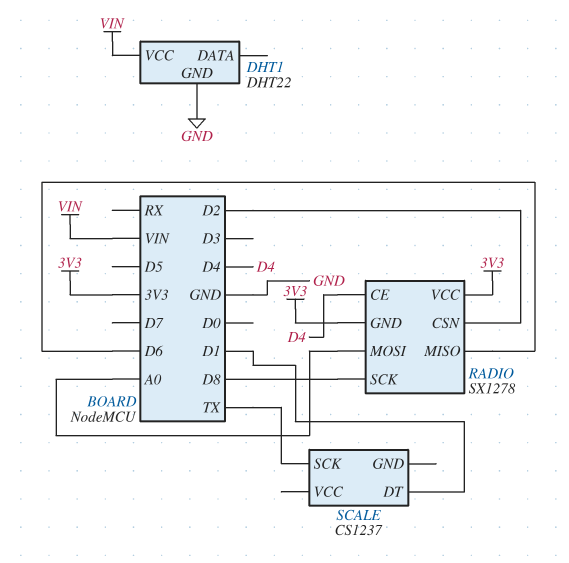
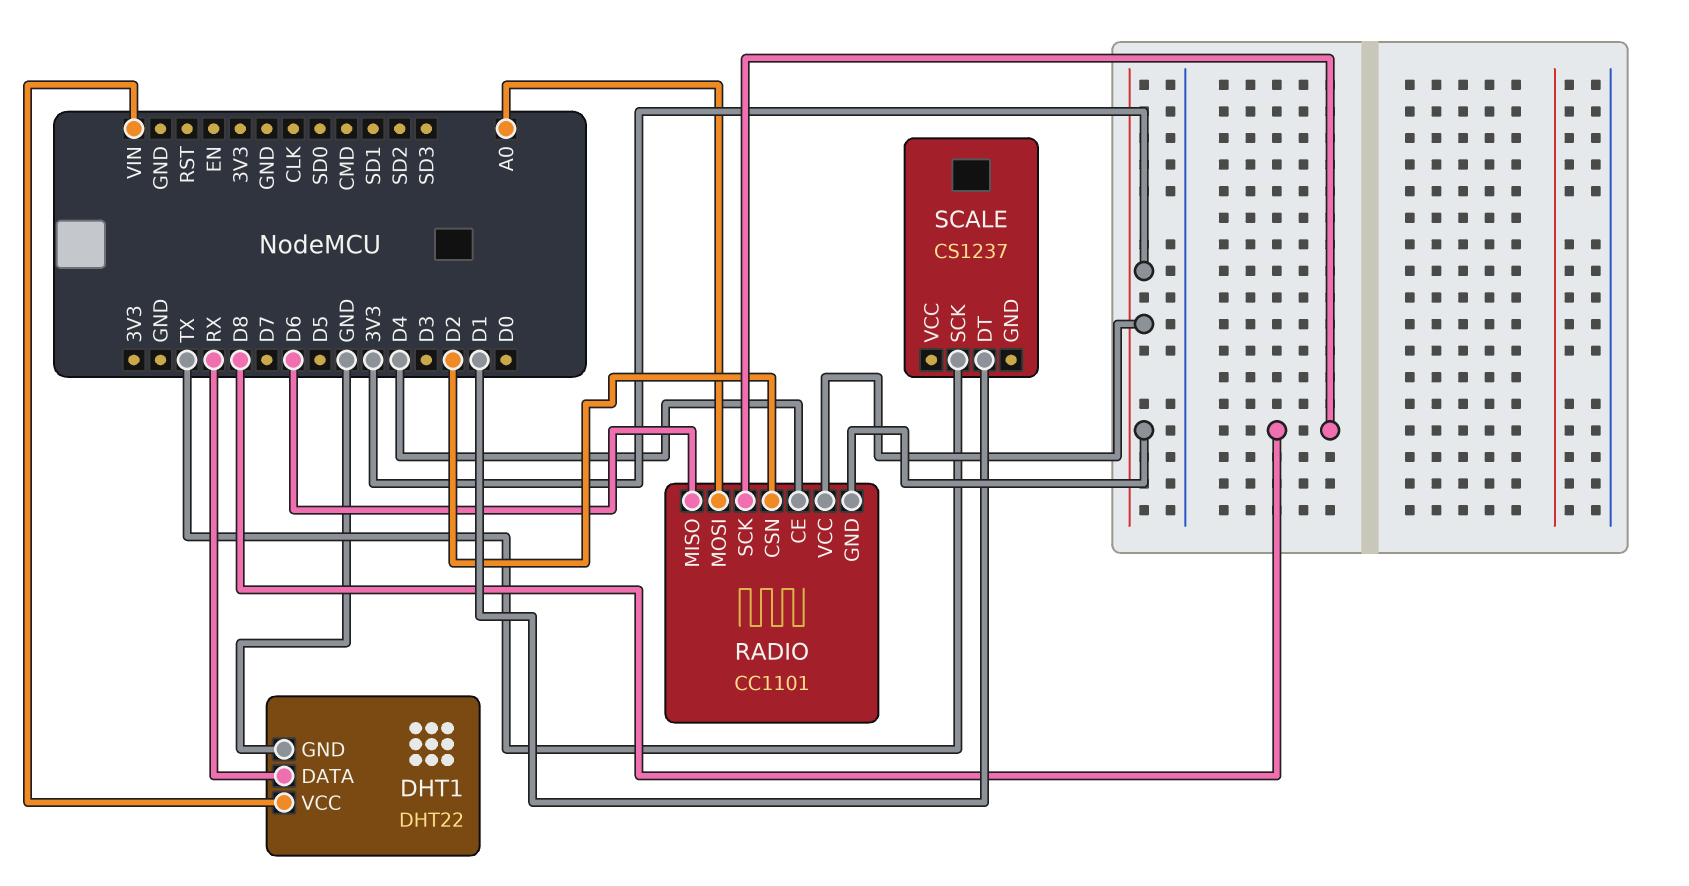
DHT1 pin DATA: none -> RX
RADIO: SX1278 -> CC1101

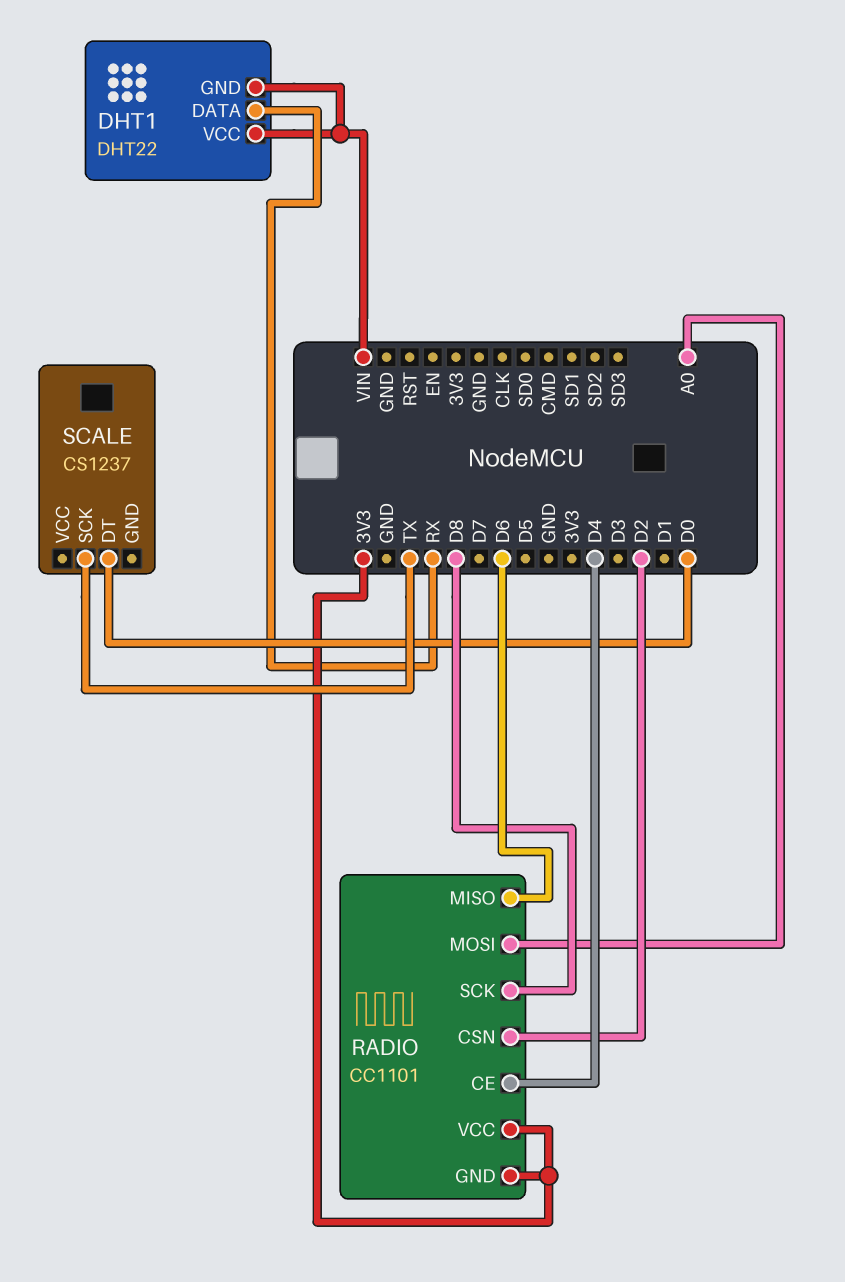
DHT1 pin GND: GND -> VIN
SCALE pin DT: D1 -> D0

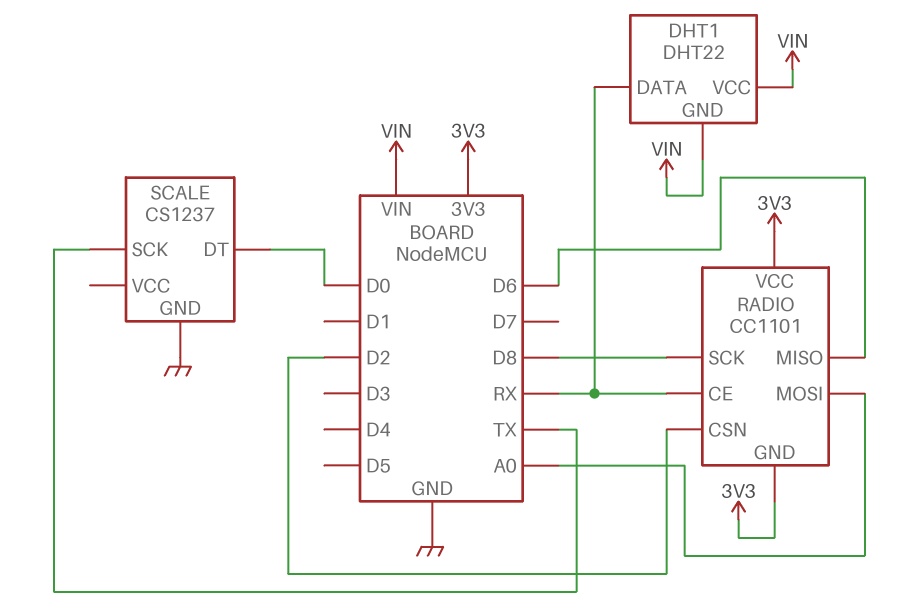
RADIO pin CE: D4 -> RX
SCALE pin GND: none -> GND

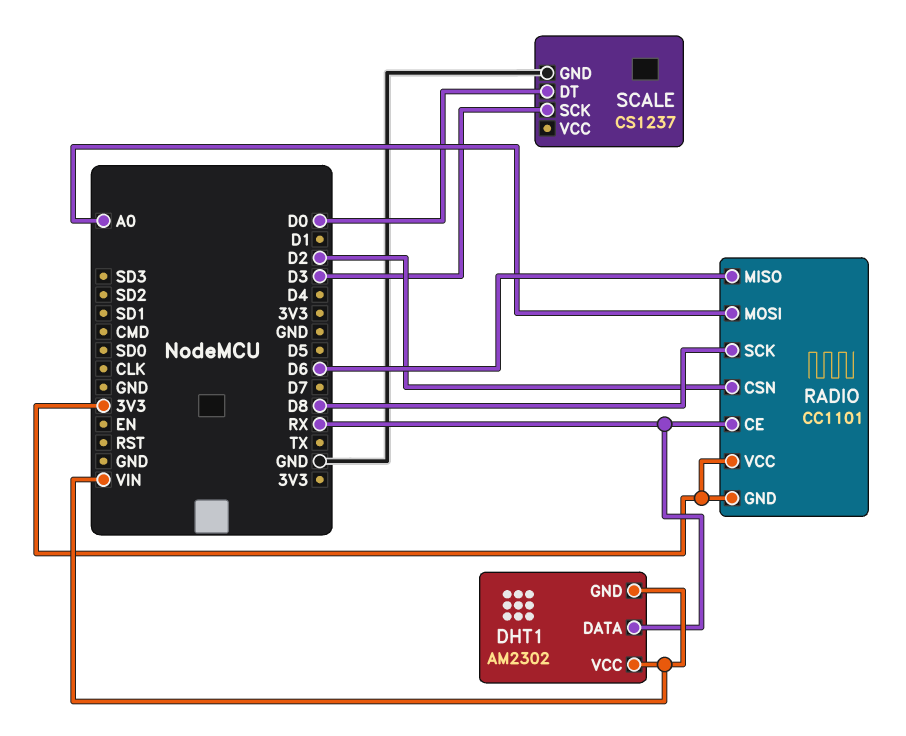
DHT1: DHT22 -> AM2302
SCALE pin SCK: TX -> D3

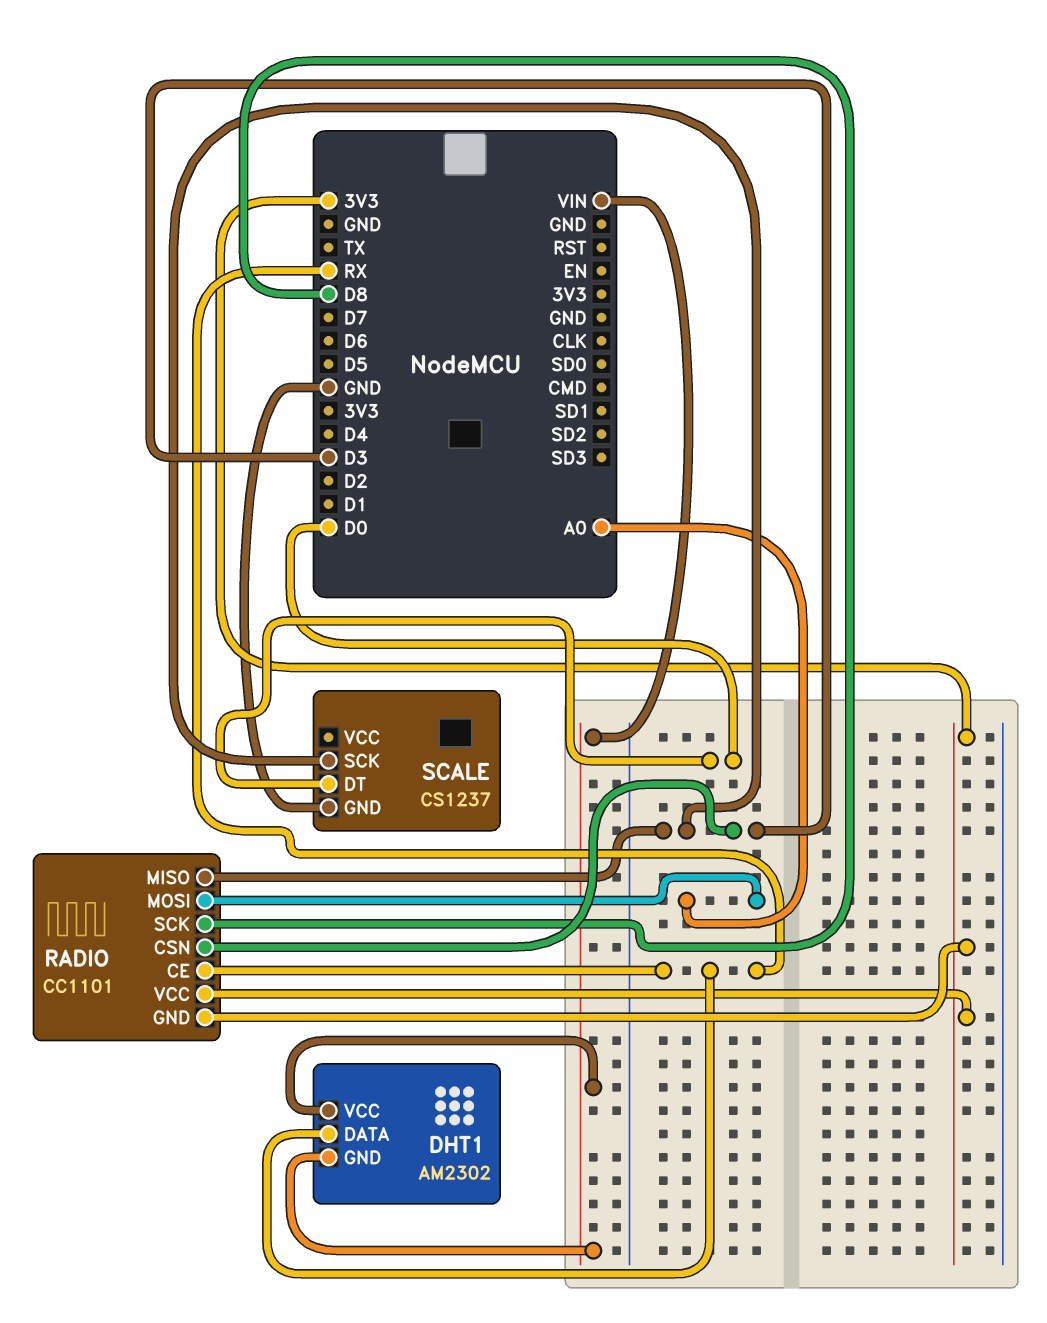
RADIO pin CSN: D2 -> D3
RADIO pin MISO: D6 -> D3

